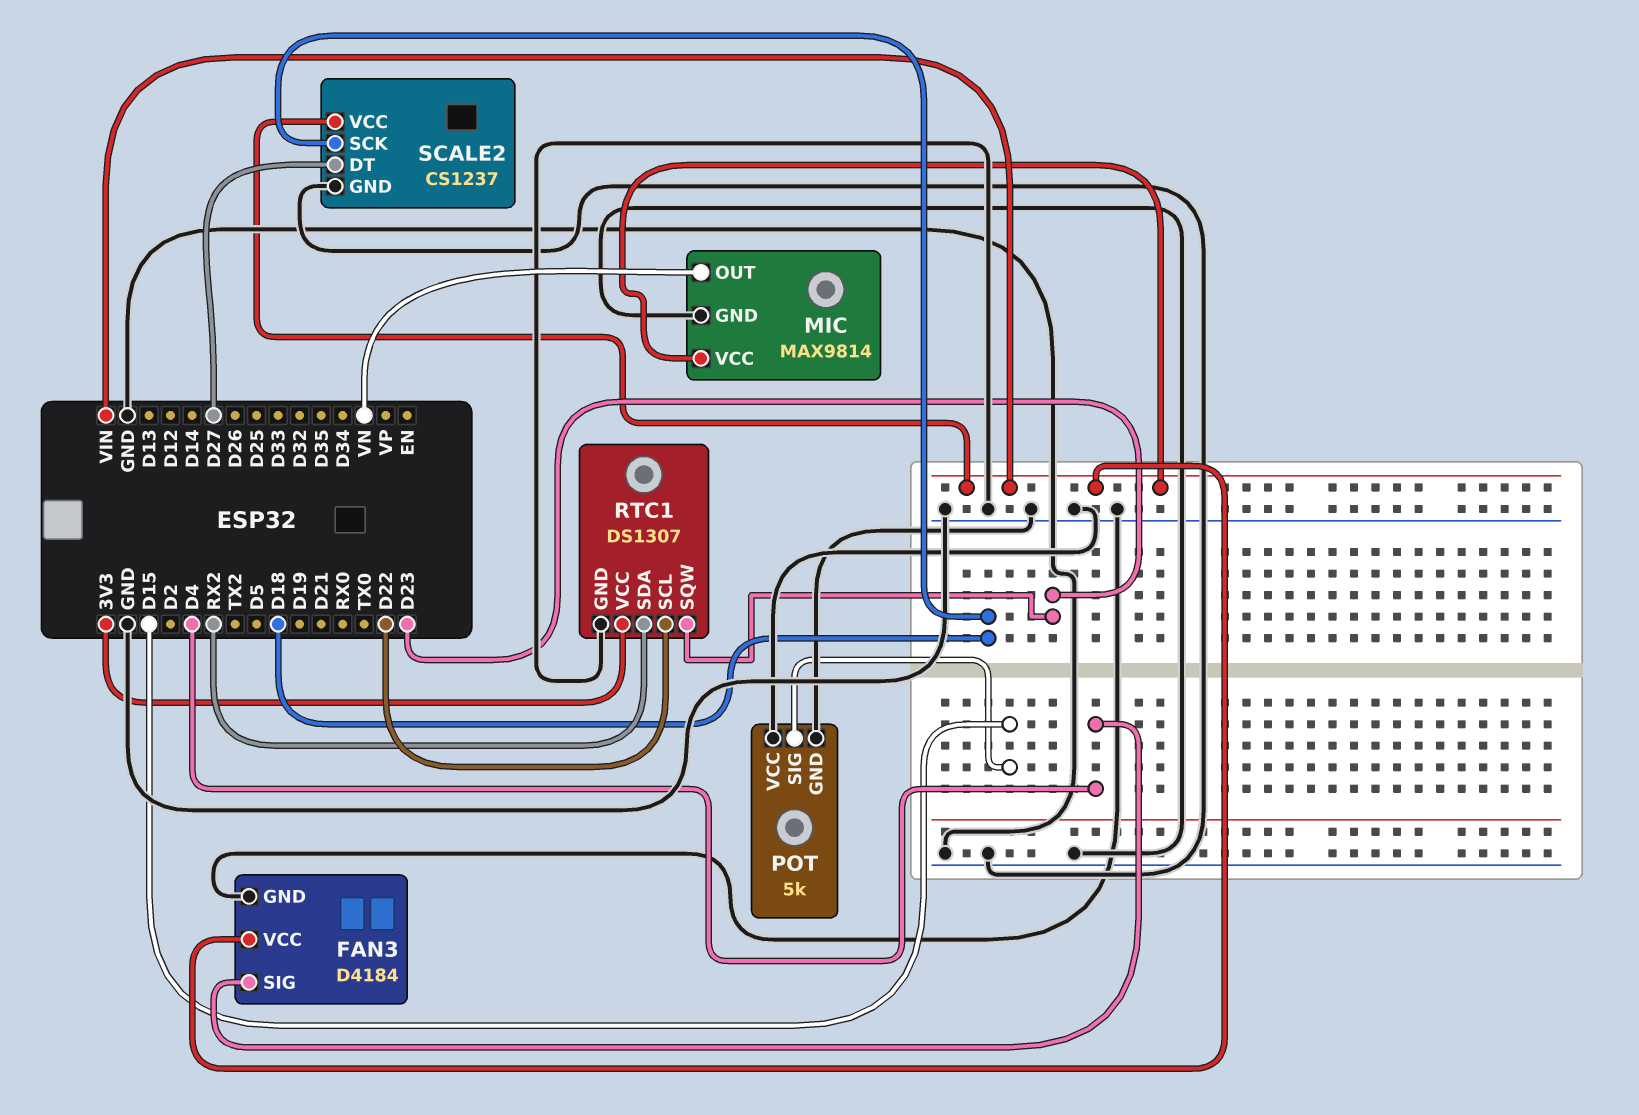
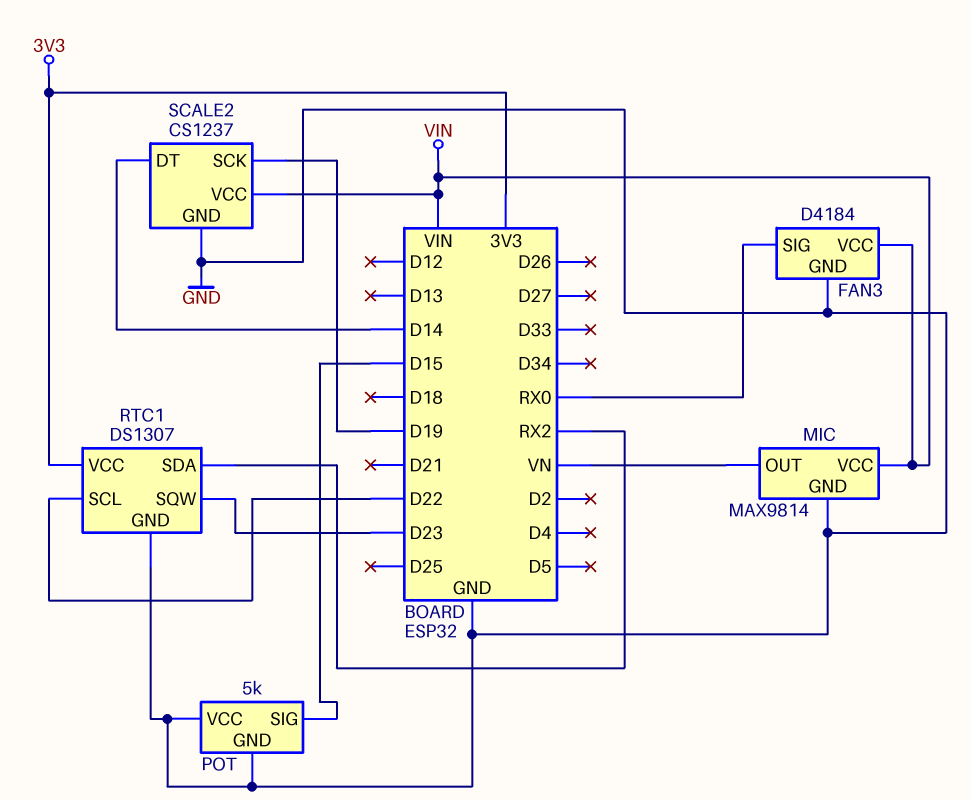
FAN3 pin SIG: D4 -> RX0
SCALE2 pin DT: D27 -> D14
SCALE2 pin SCK: D18 -> D19

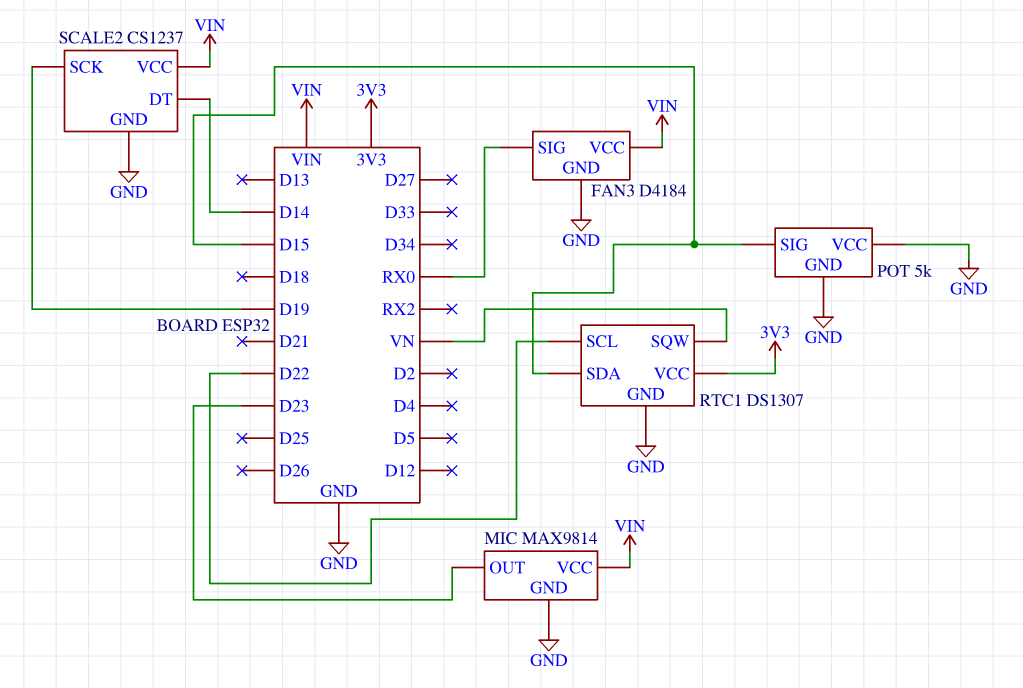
MIC pin OUT: VN -> D23
RTC1 pin SDA: RX2 -> D15
RTC1 pin SQW: D23 -> VN

